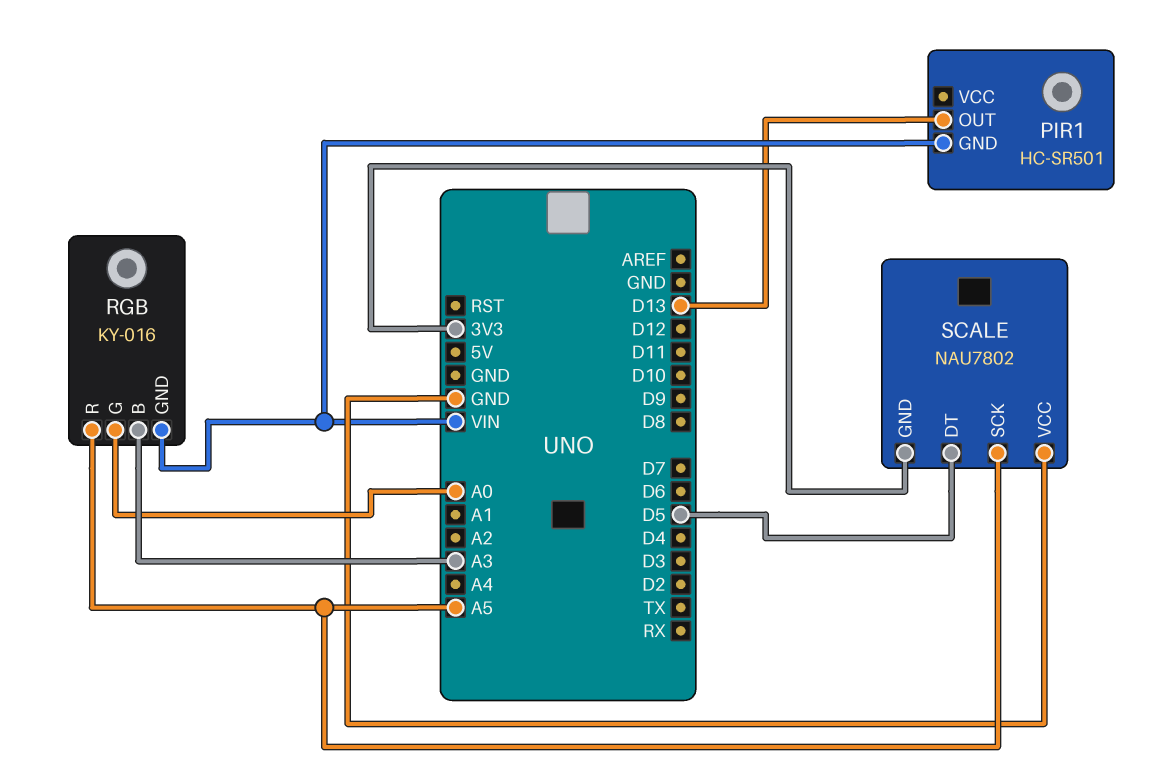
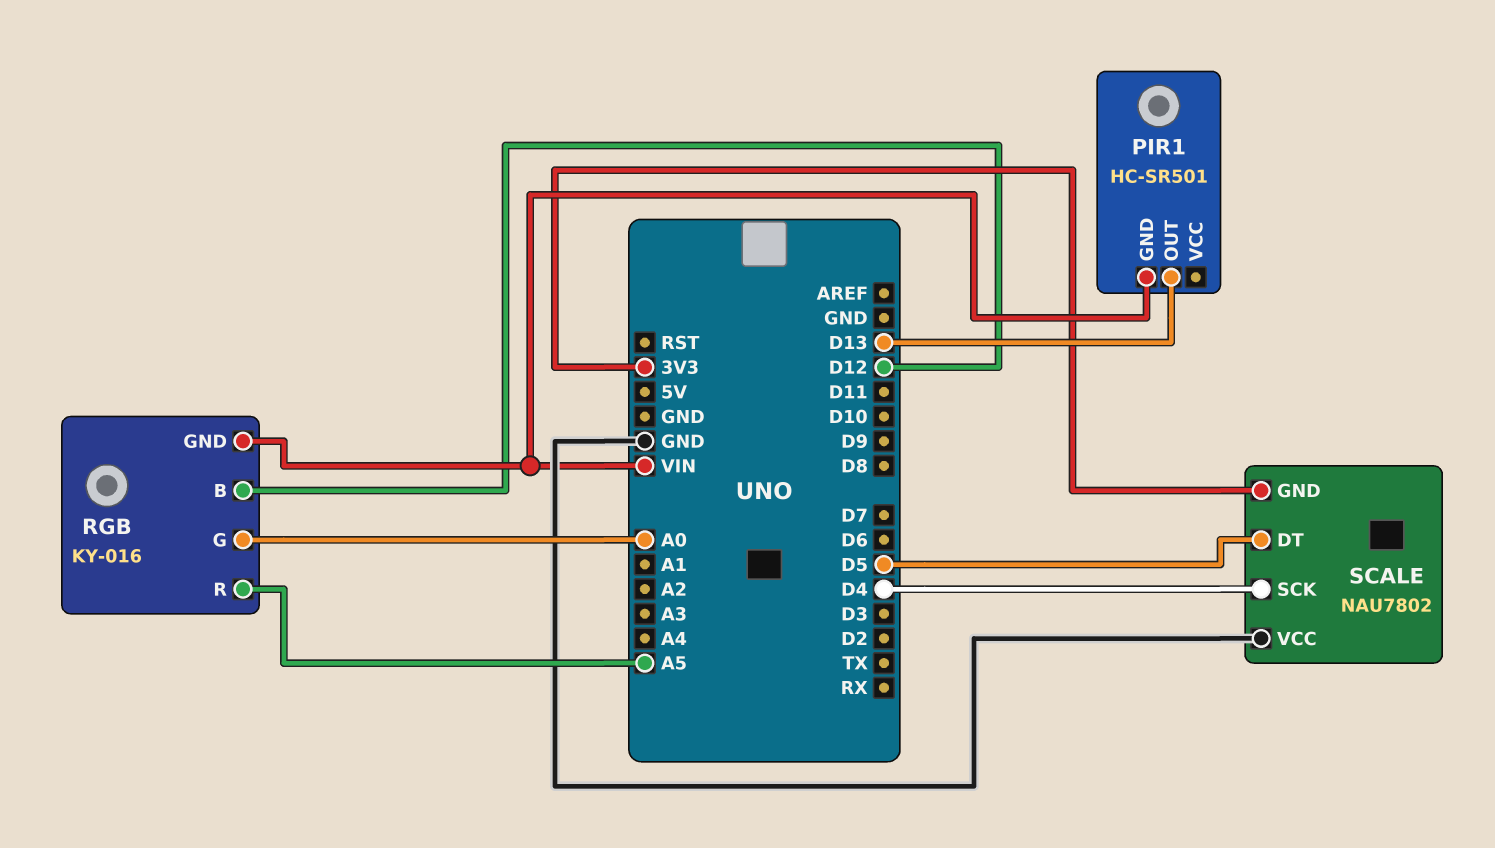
RGB pin B: A3 -> D12
SCALE pin SCK: A5 -> D4

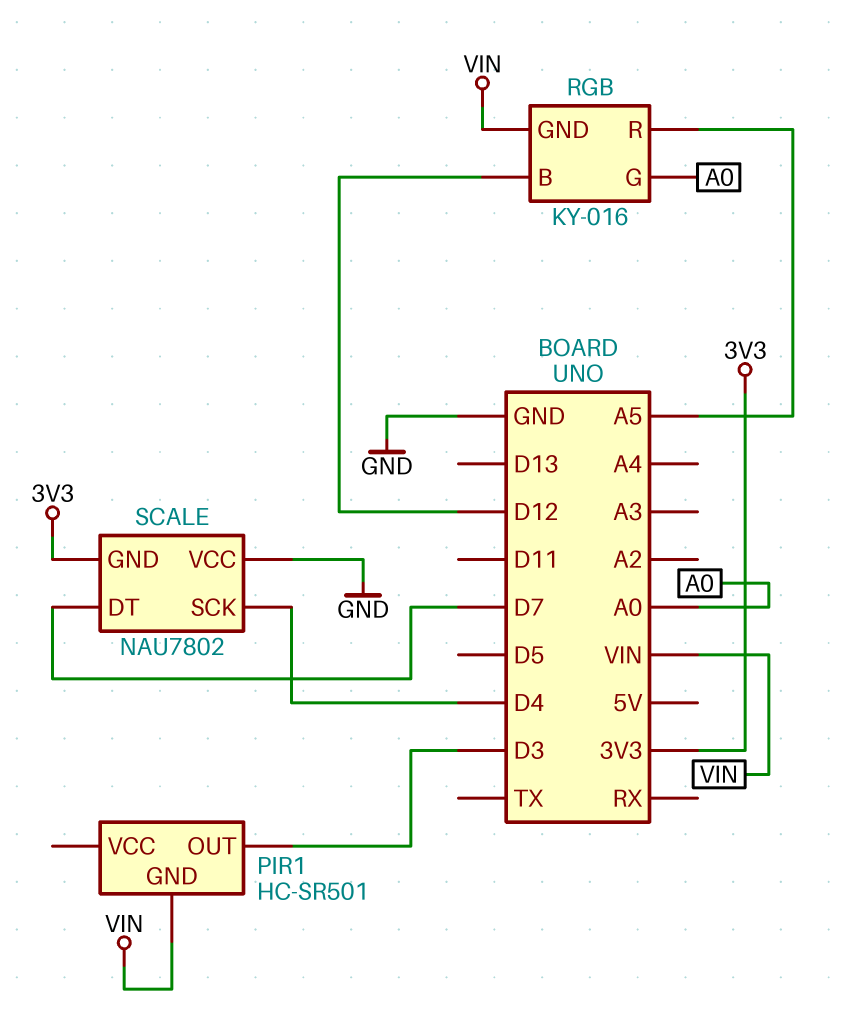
PIR1 pin OUT: D13 -> D3
SCALE pin DT: D5 -> D7

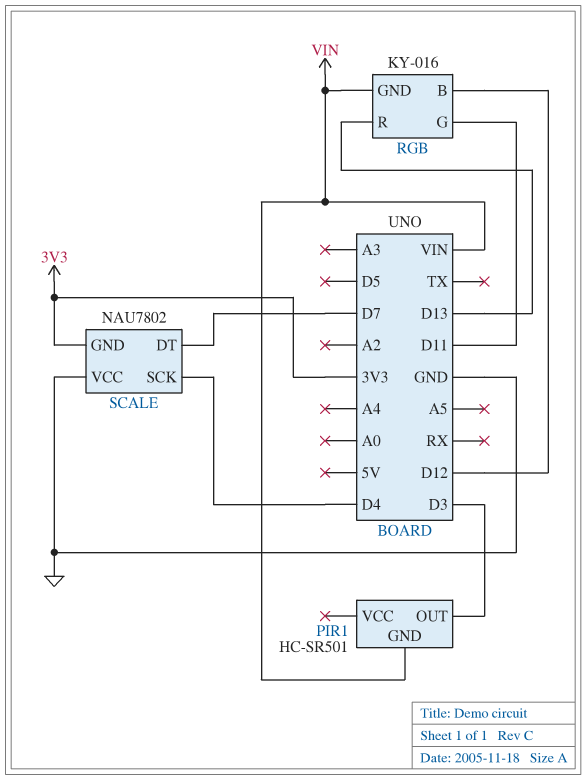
RGB pin G: A0 -> D11
RGB pin R: A5 -> D13

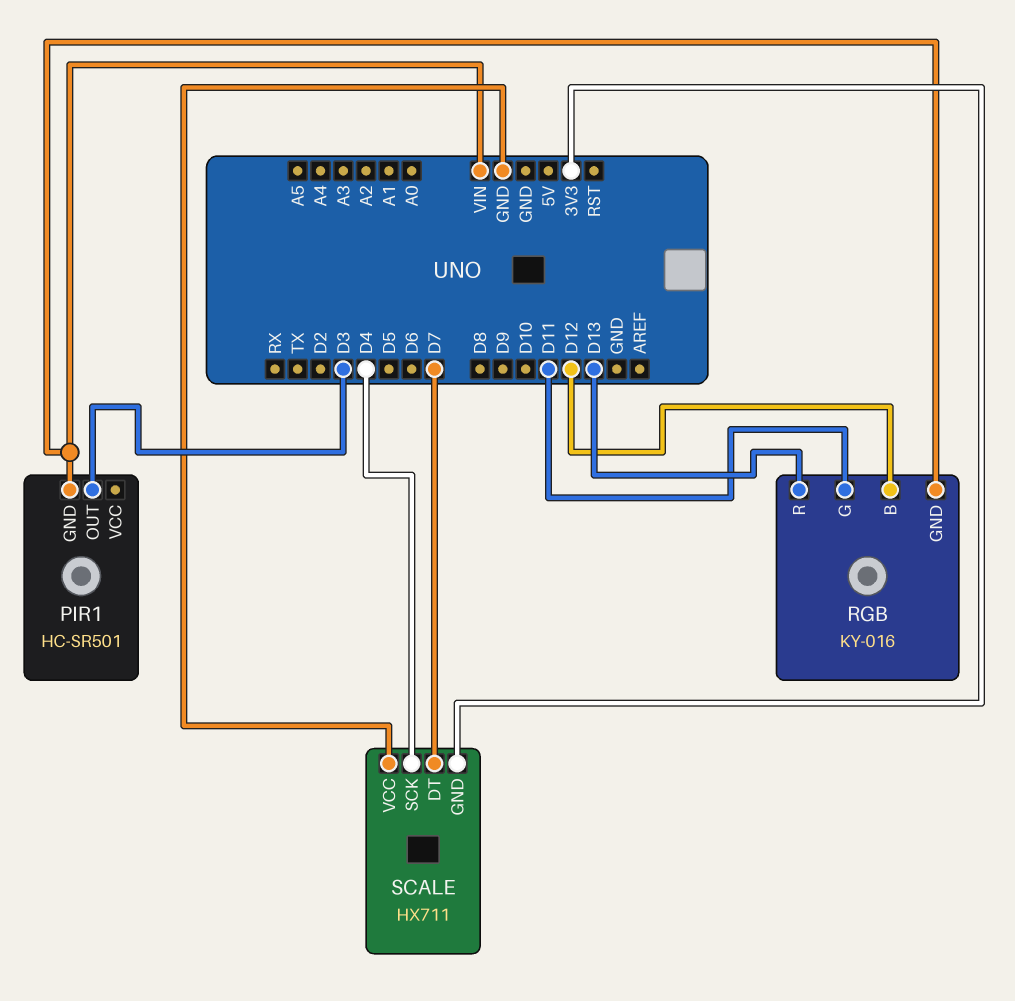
SCALE: NAU7802 -> HX711

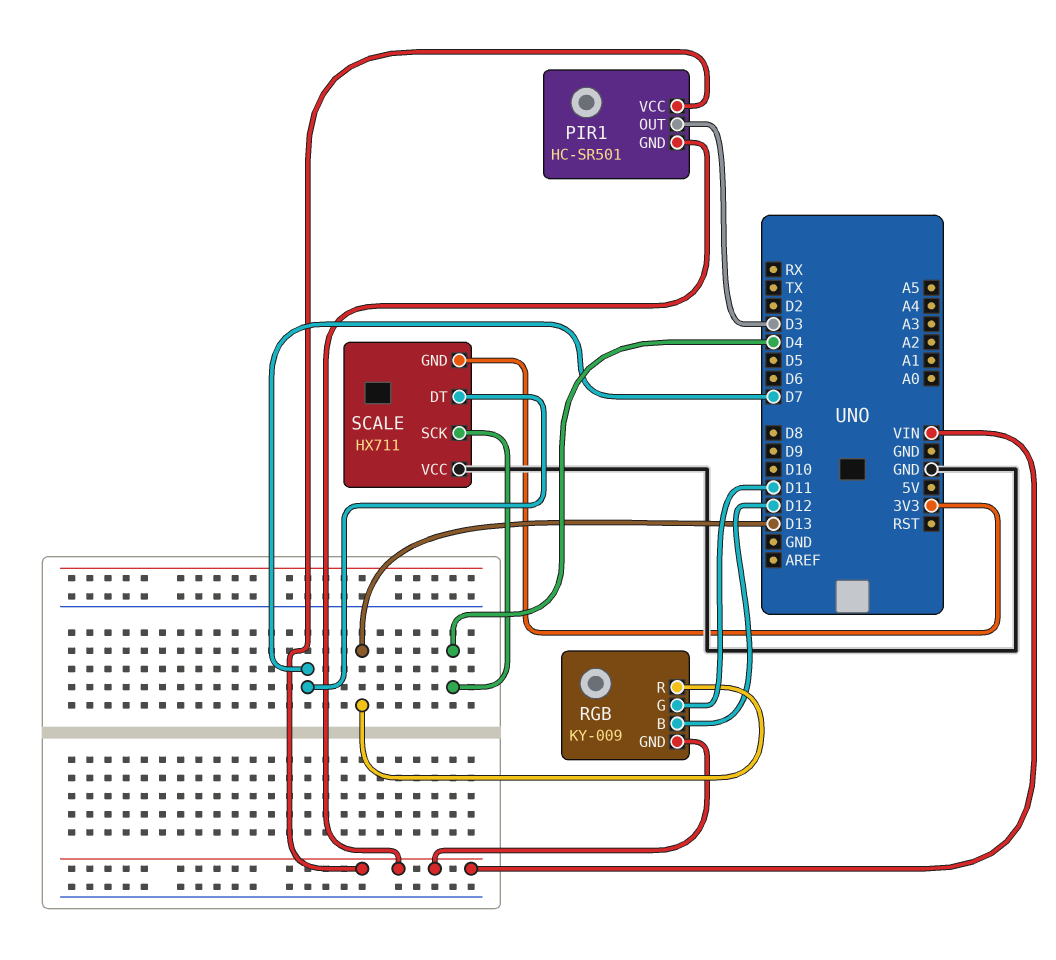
PIR1 pin VCC: none -> VIN
RGB: KY-016 -> KY-009

